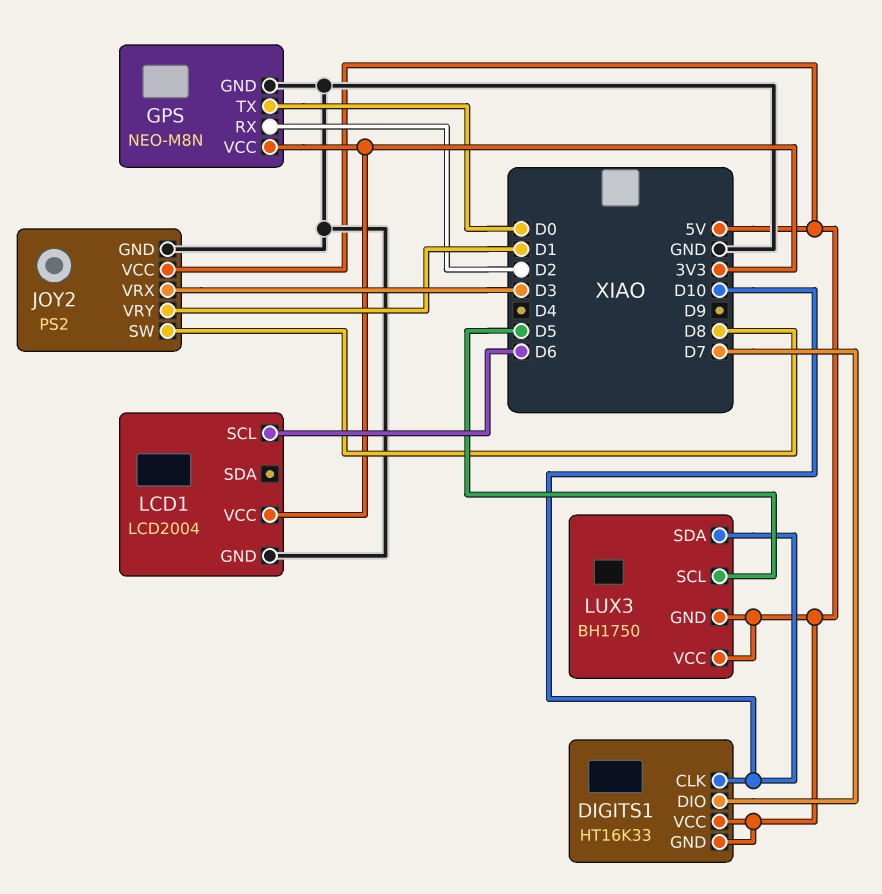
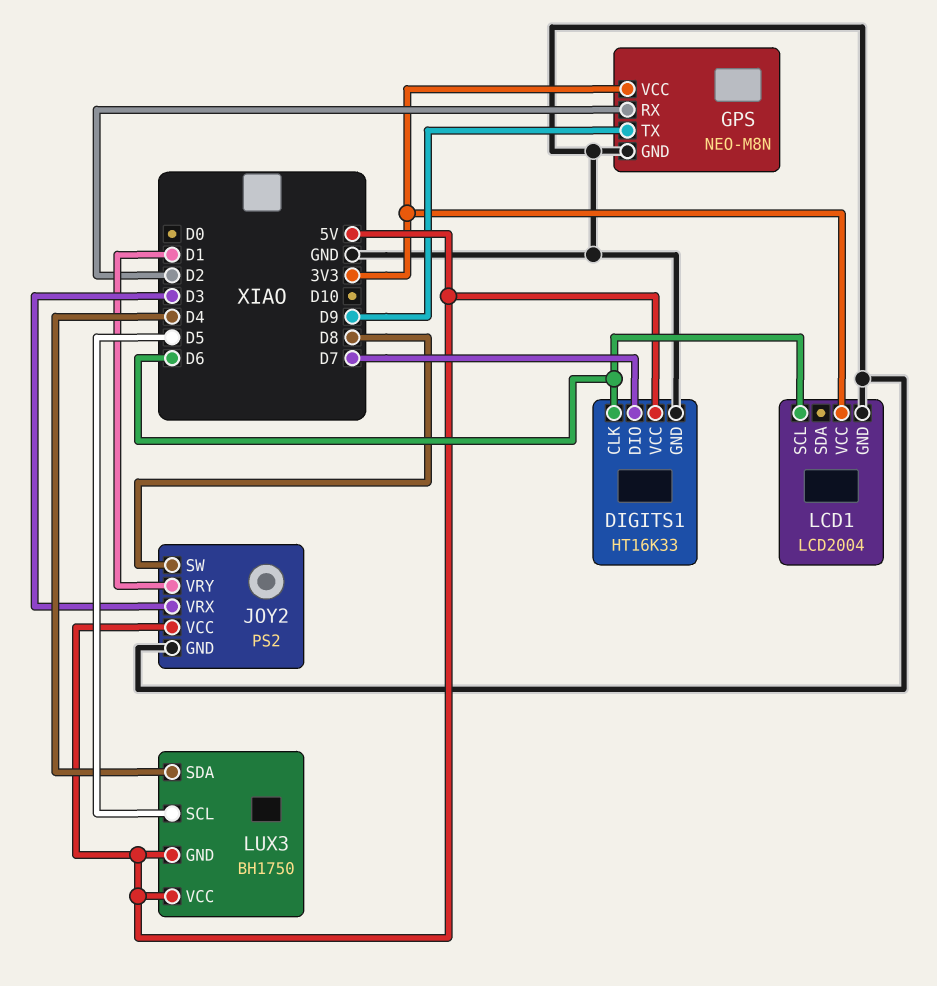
DIGITS1 pin CLK: D10 -> D6
DIGITS1 pin GND: 5V -> GND
GPS pin TX: D0 -> D9
LUX3 pin SDA: D10 -> D4

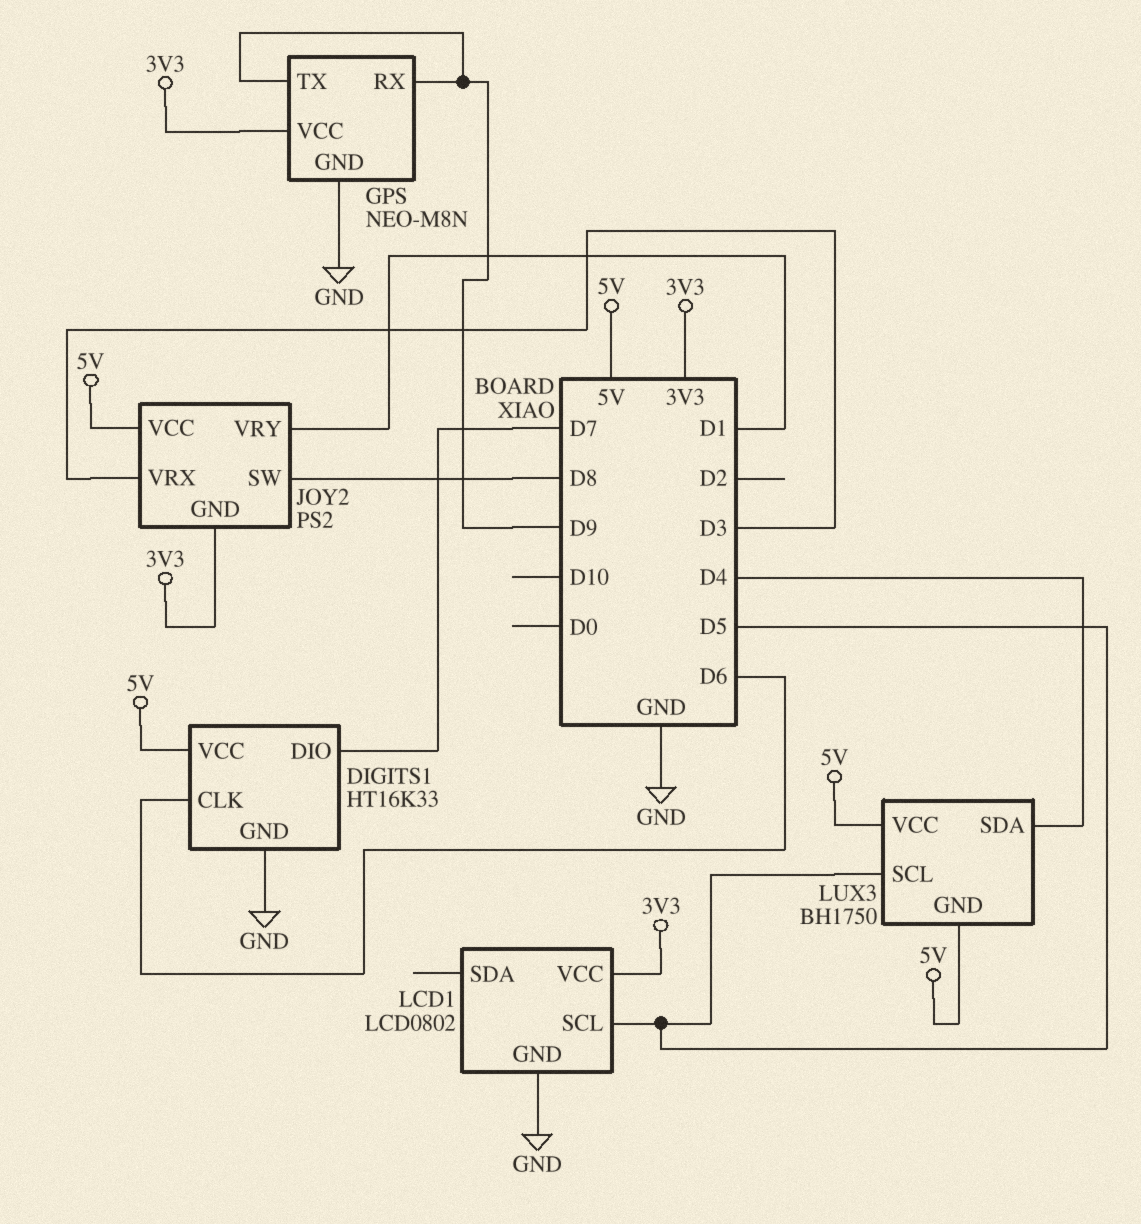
GPS pin RX: D2 -> D9
JOY2 pin GND: GND -> 3V3
LCD1: LCD2004 -> LCD0802
LCD1 pin SCL: D6 -> D5

